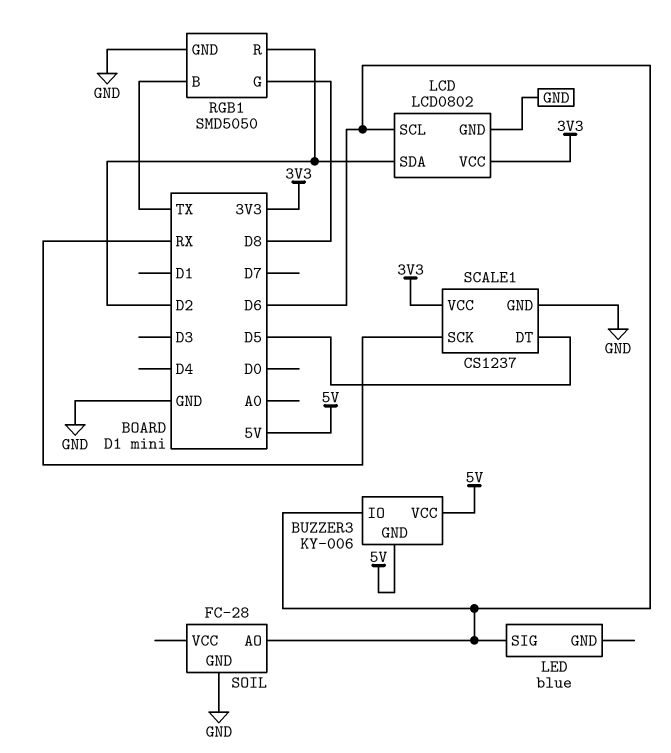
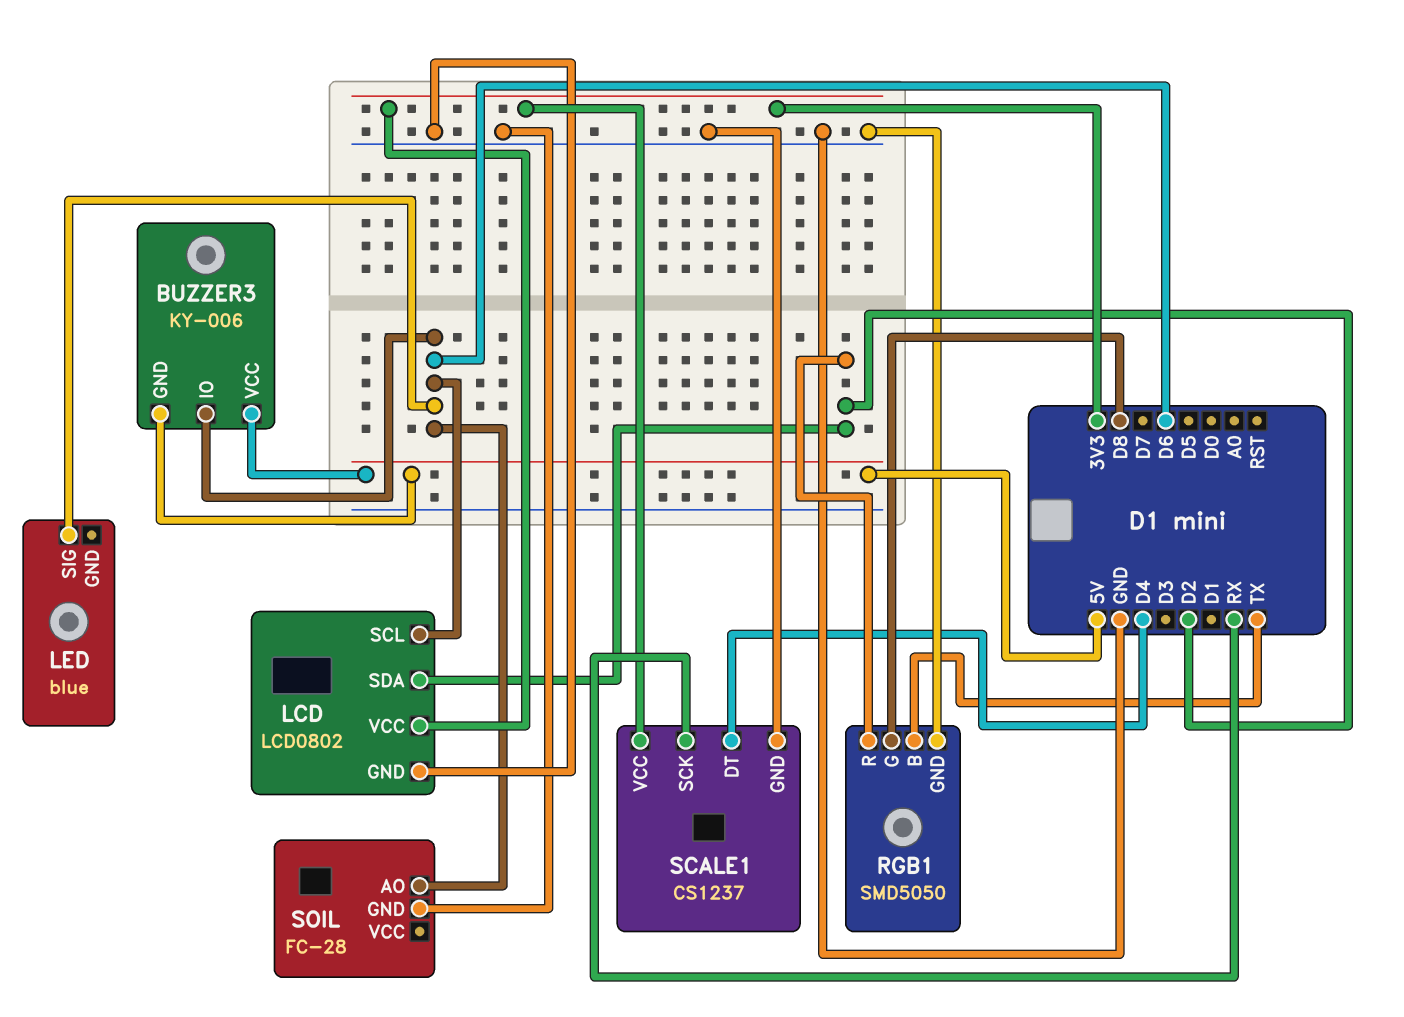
SCALE1 pin DT: D5 -> D4

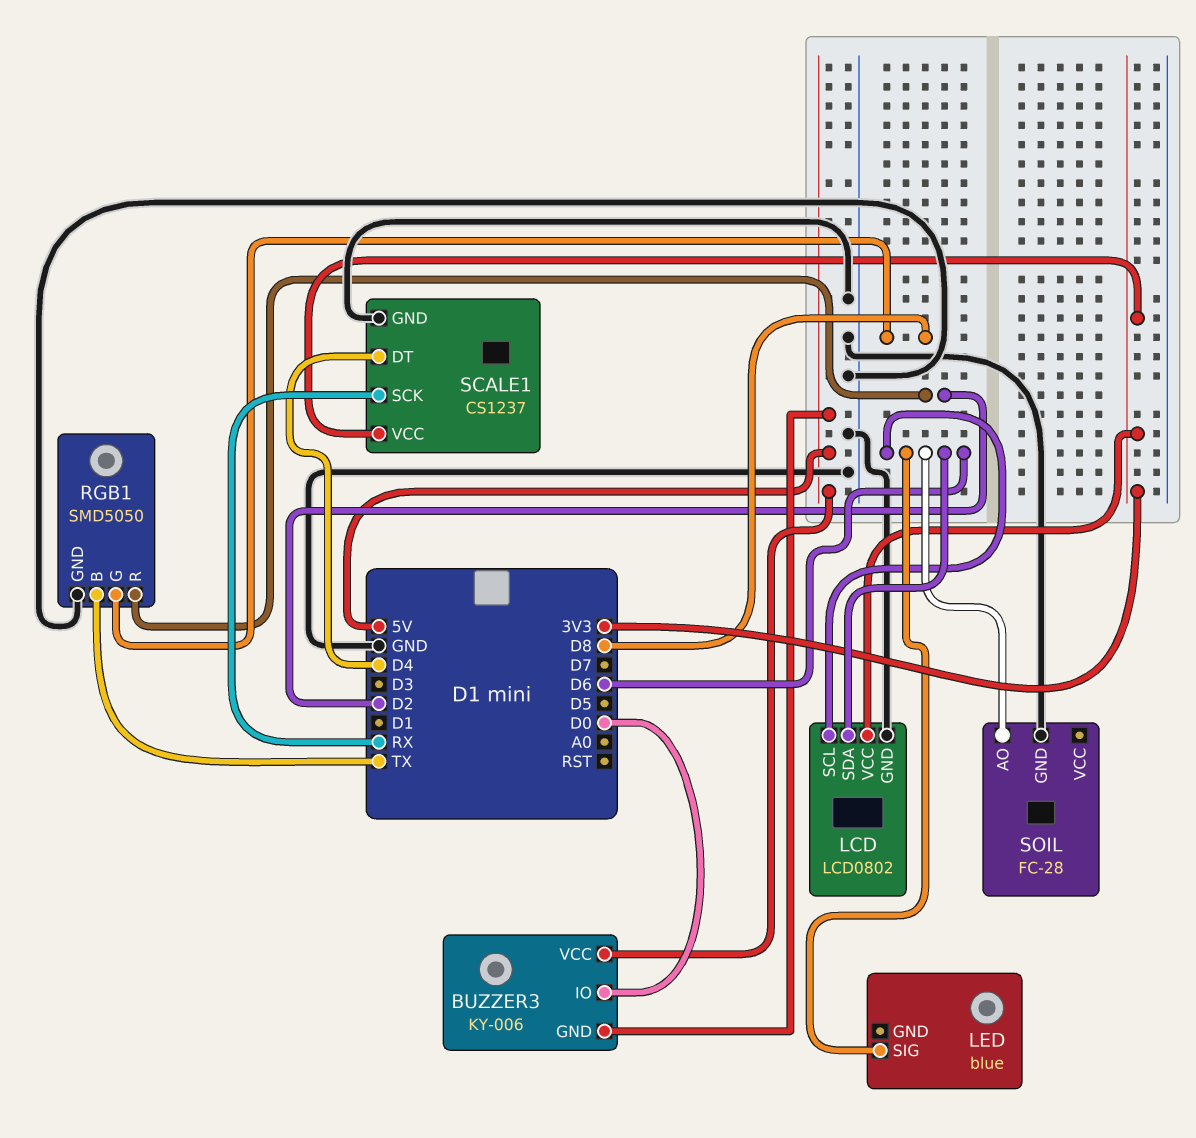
BUZZER3 pin IO: D6 -> D0
LCD pin SDA: D2 -> D6

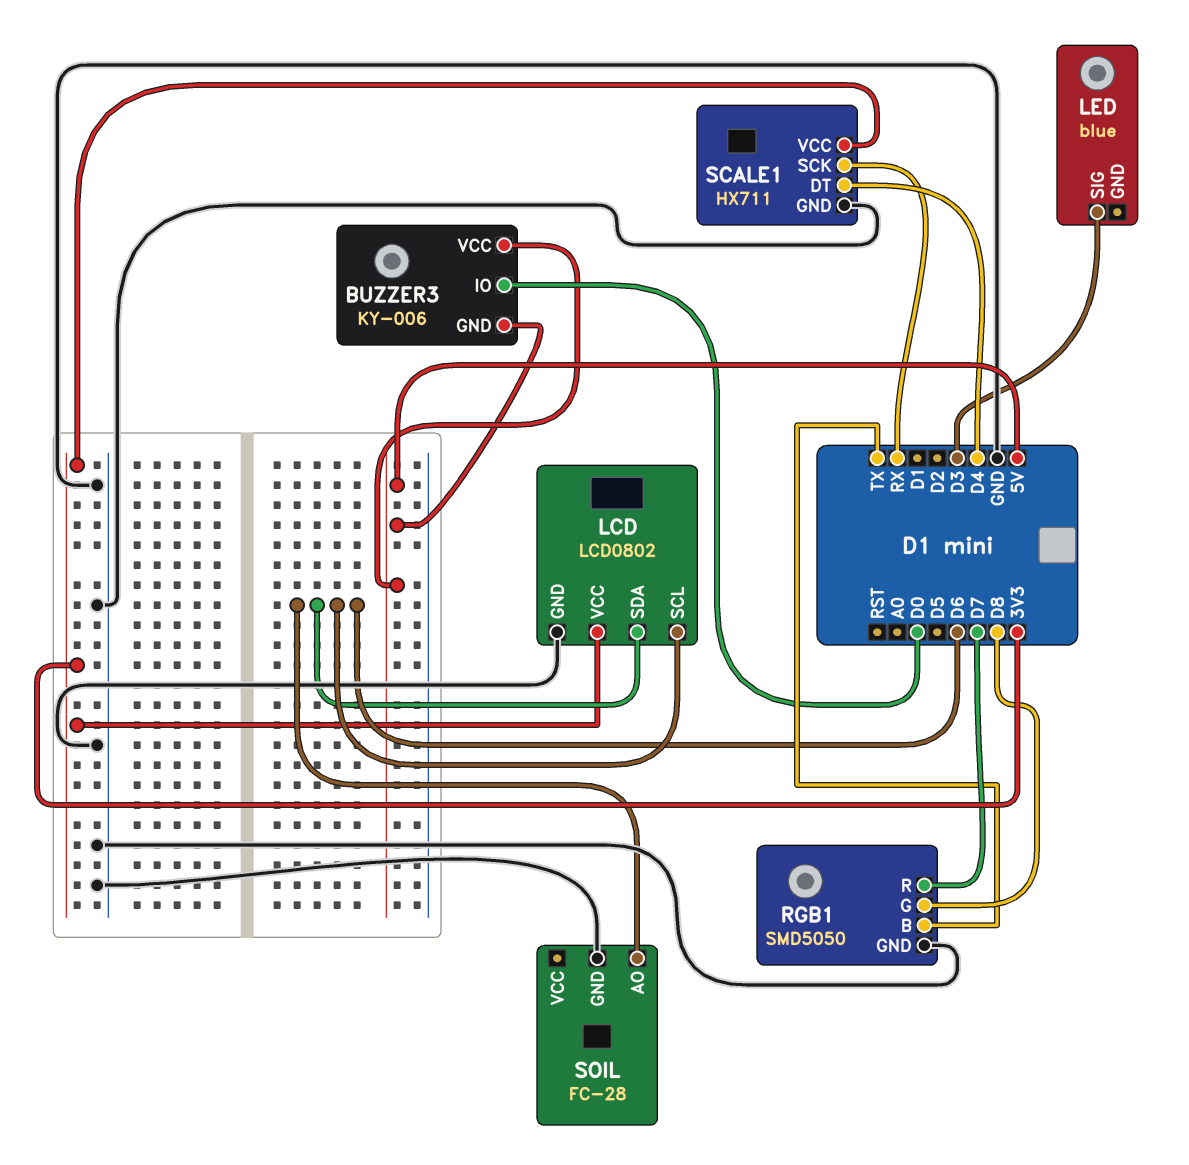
LED pin SIG: D6 -> D3
RGB1 pin R: D2 -> D7
SCALE1: CS1237 -> HX711

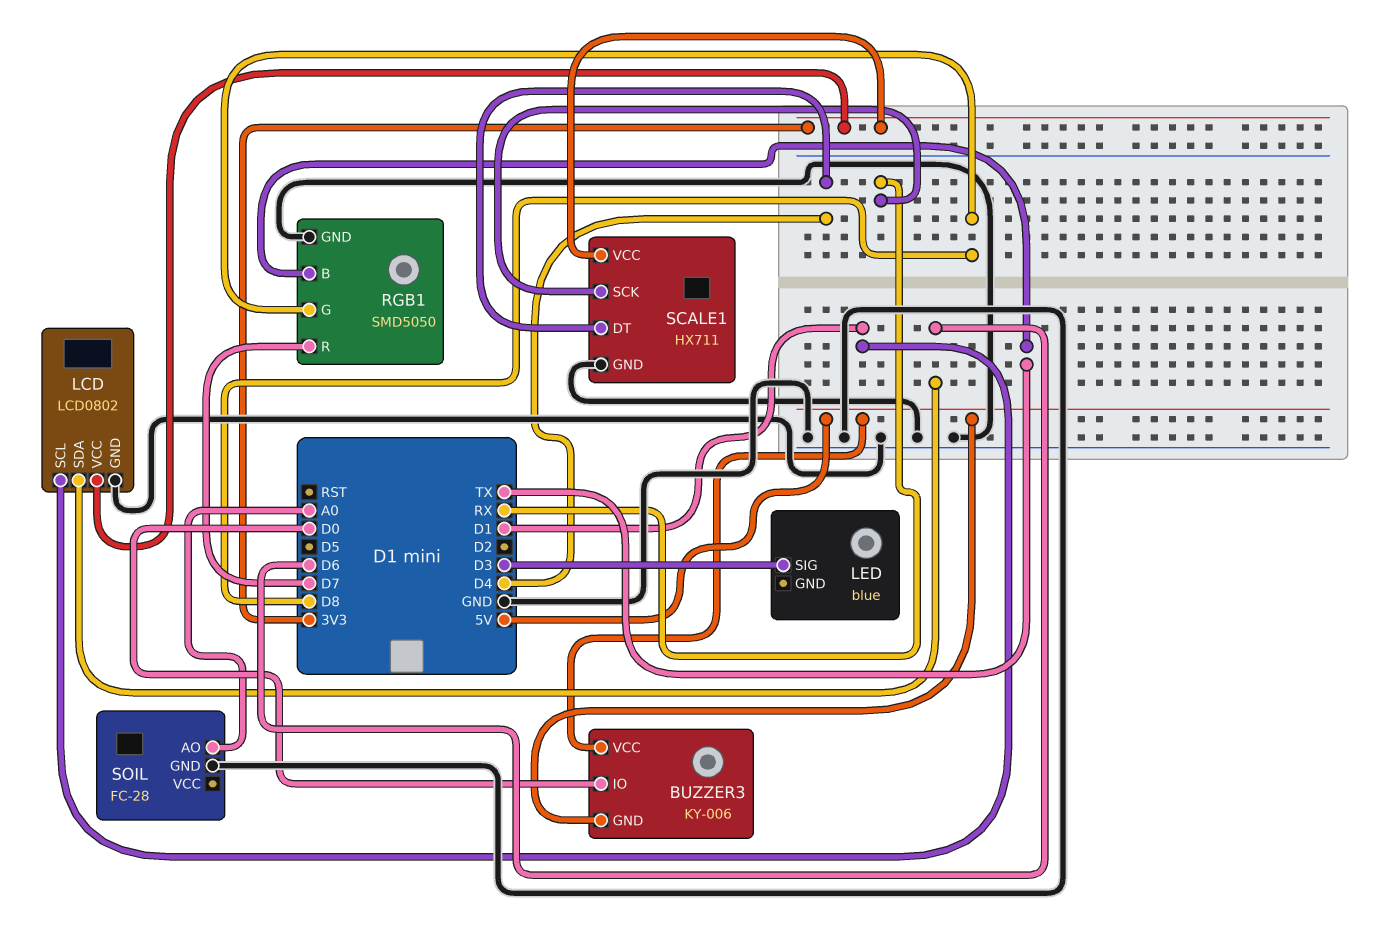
LCD pin SCL: D6 -> D1
SOIL pin AO: D6 -> A0

